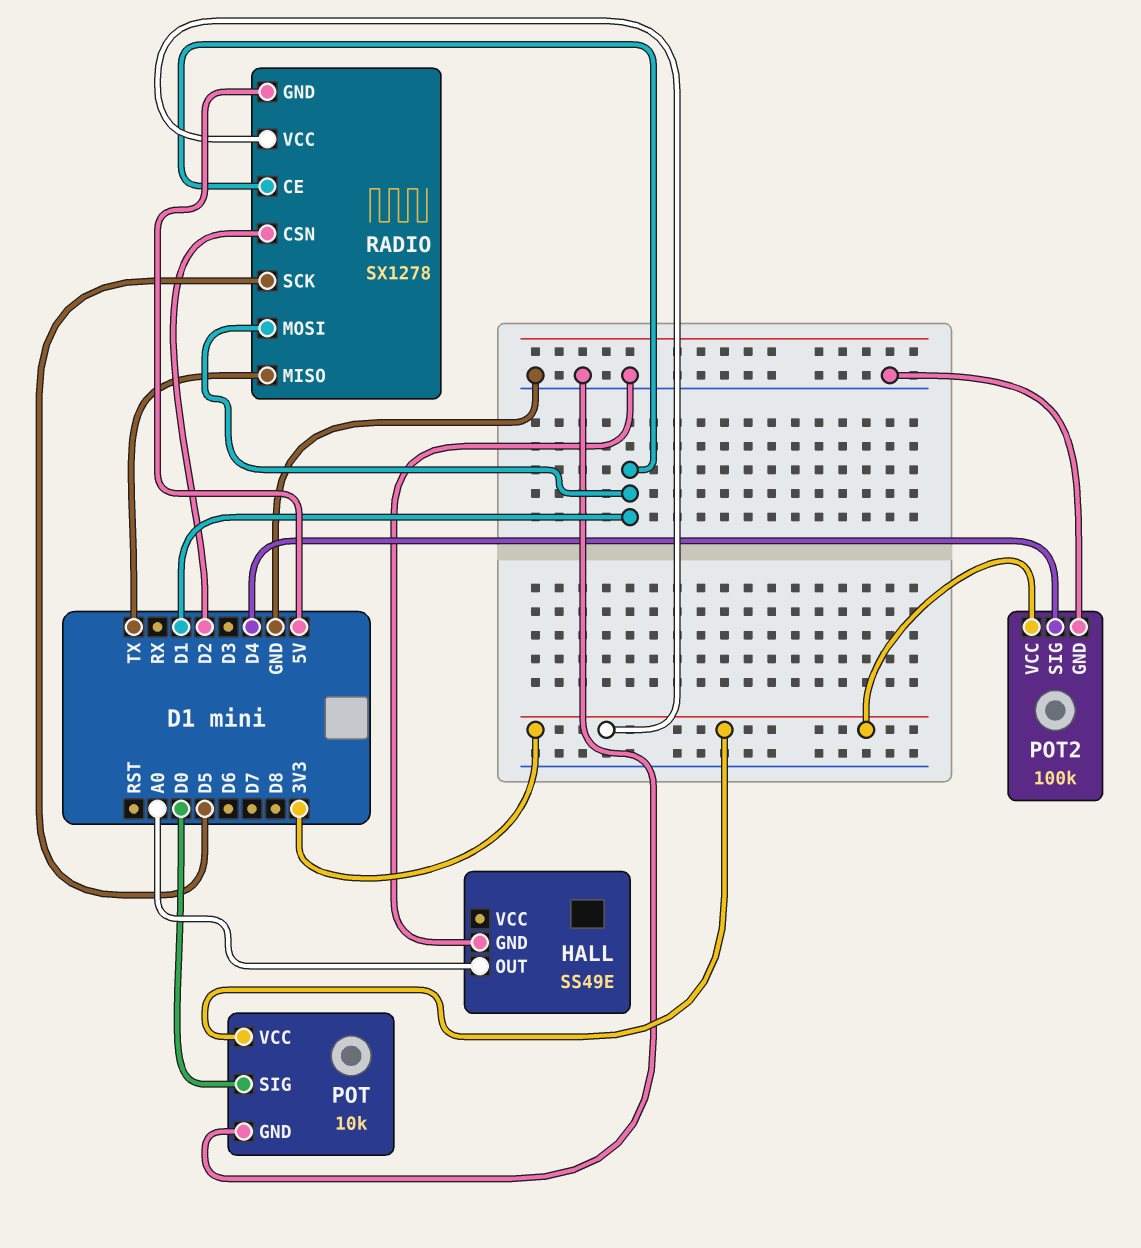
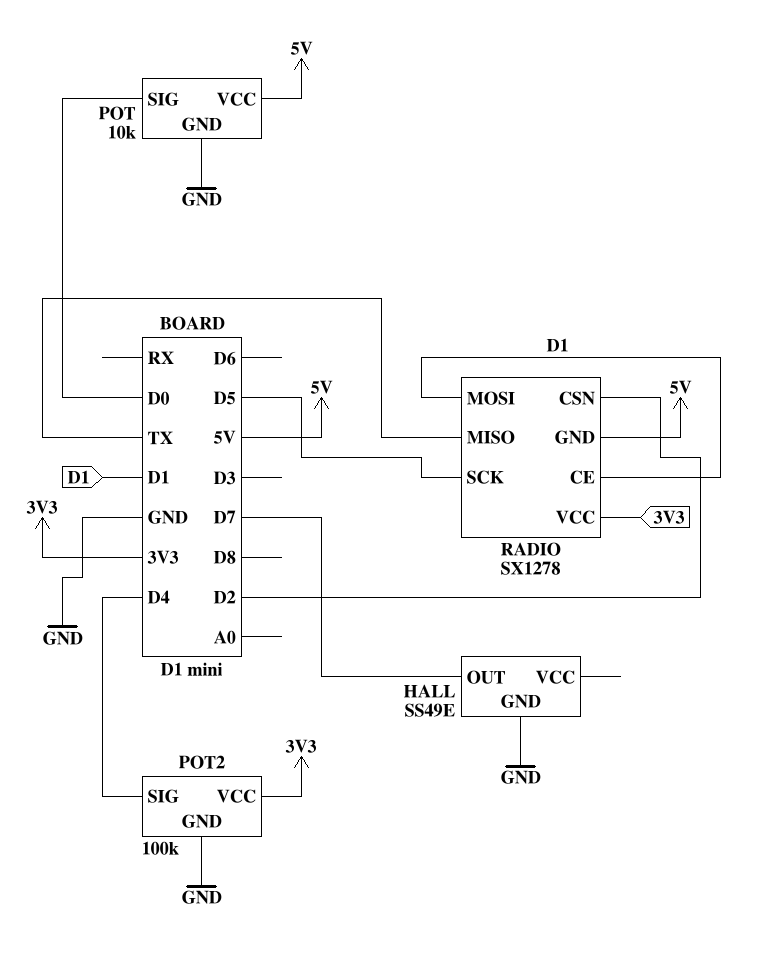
HALL pin OUT: A0 -> D7
POT pin VCC: 3V3 -> 5V

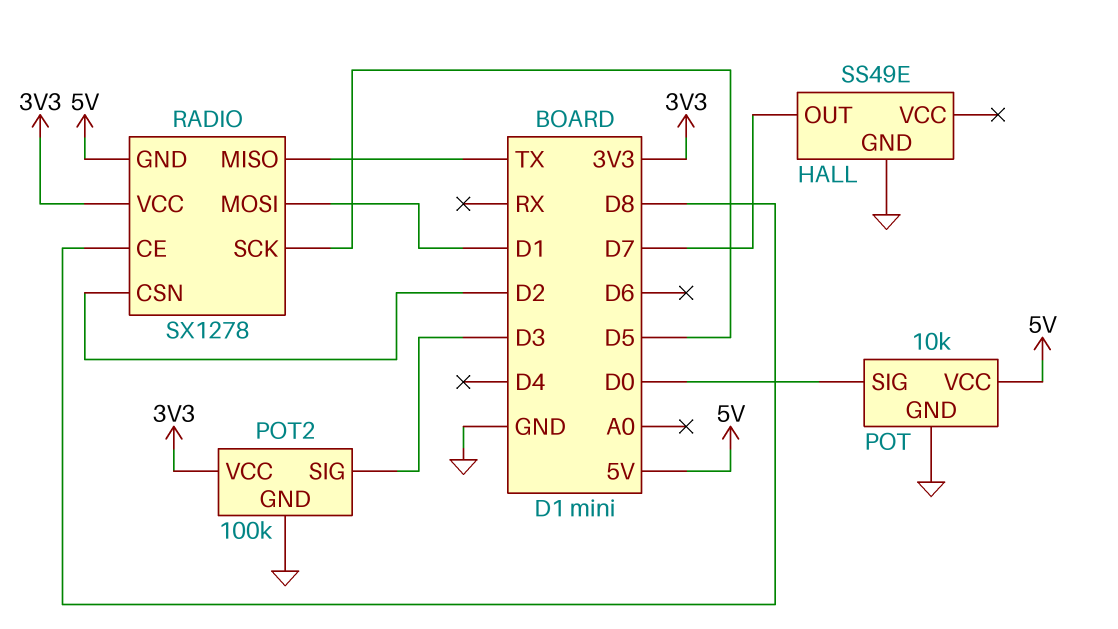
POT2 pin SIG: D4 -> D3
RADIO pin CE: D1 -> D8

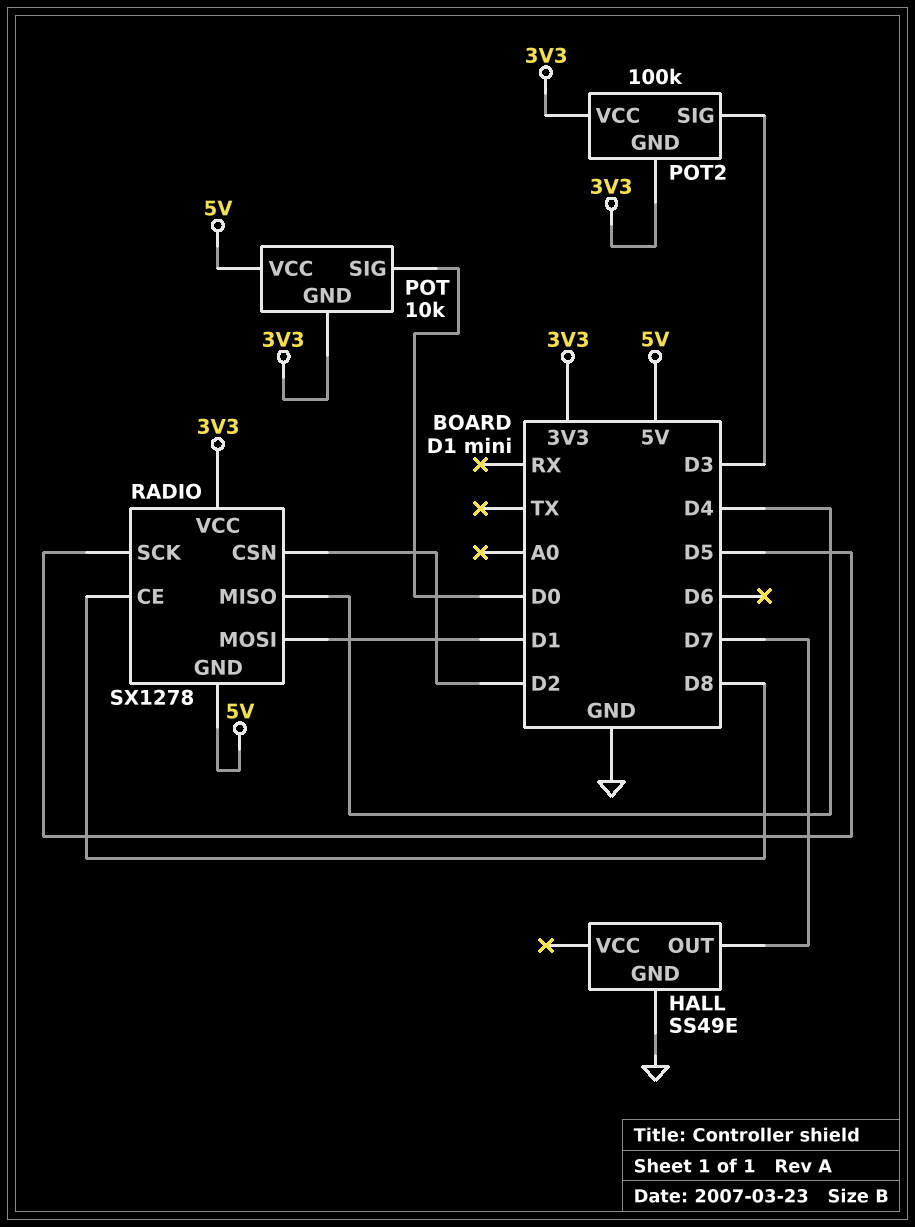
POT pin GND: GND -> 3V3
POT2 pin GND: GND -> 3V3
RADIO pin MISO: TX -> D4

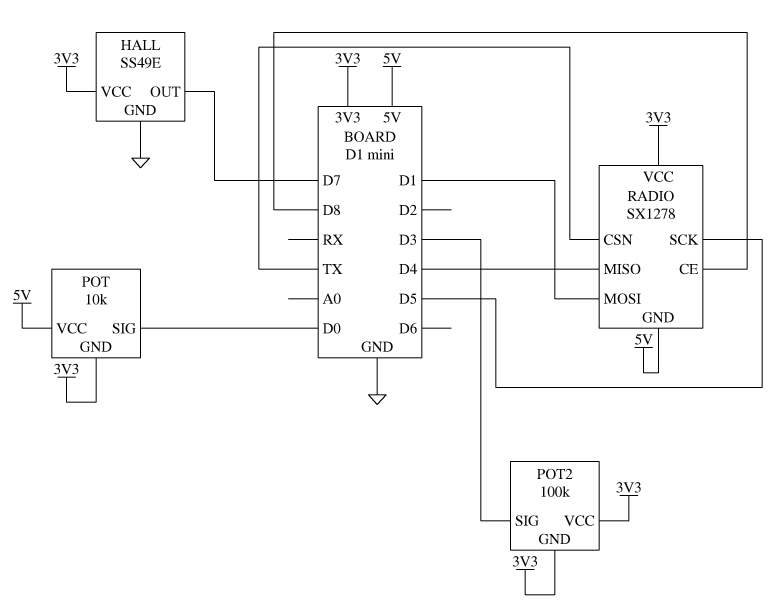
HALL pin VCC: none -> 3V3
RADIO pin CSN: D2 -> TX

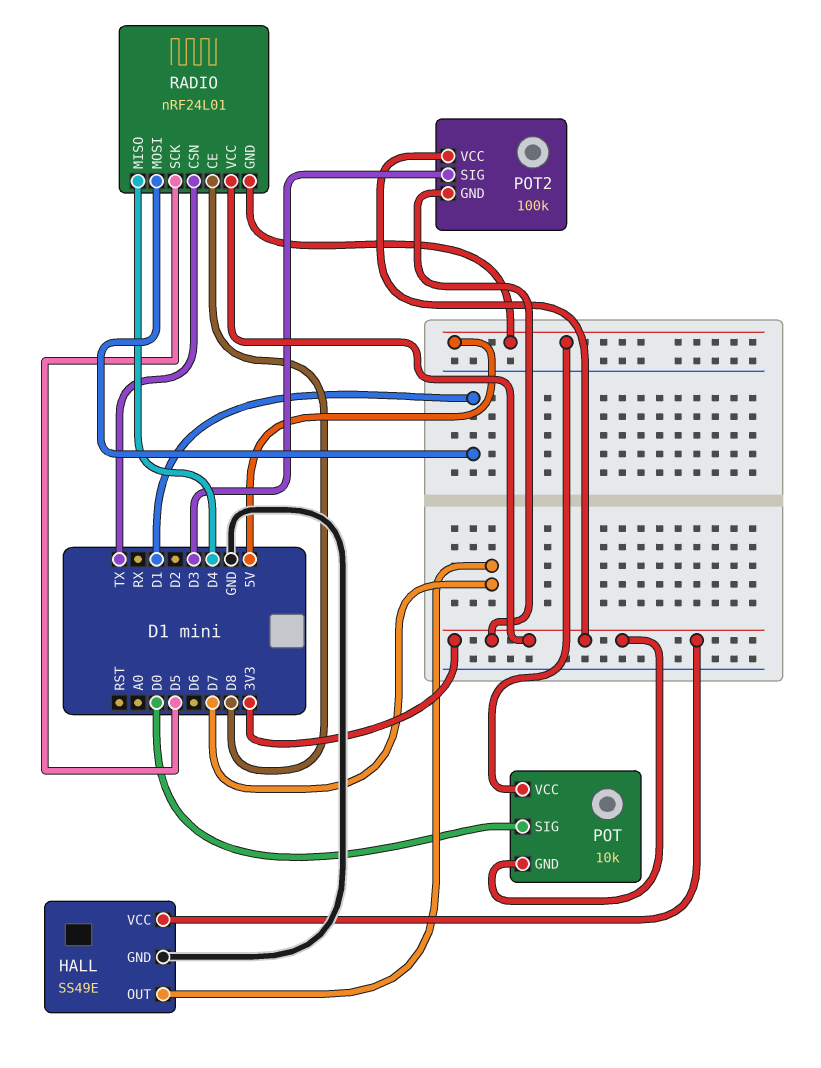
RADIO: SX1278 -> nRF24L01

